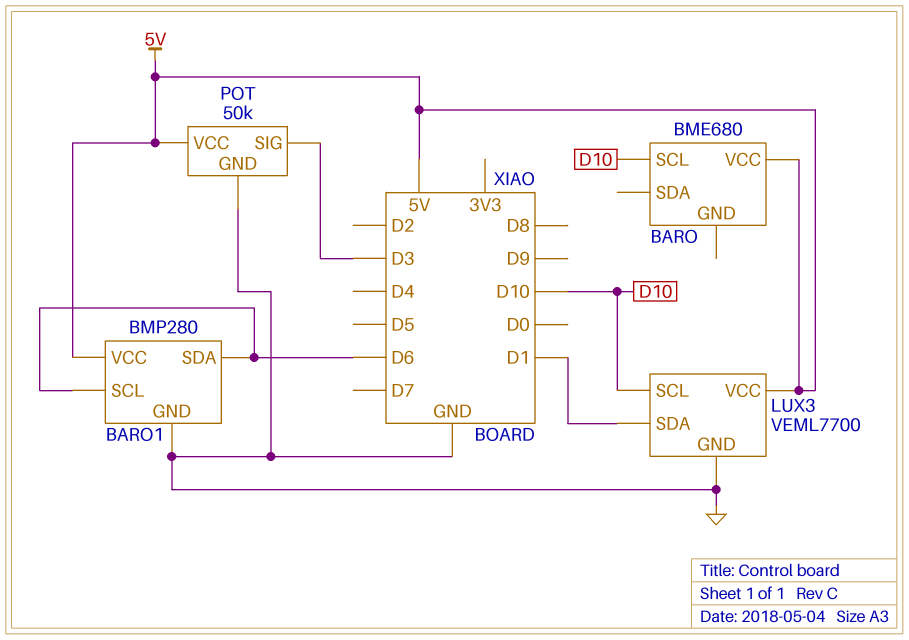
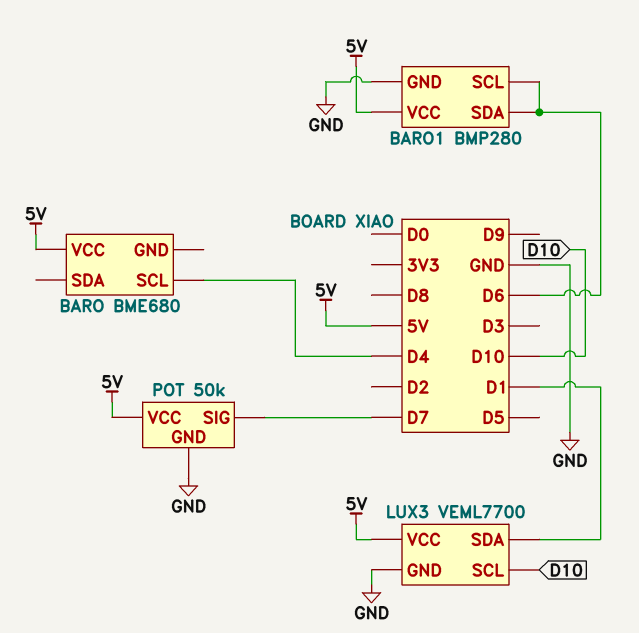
BARO pin SCL: D10 -> D4
POT pin SIG: D3 -> D7

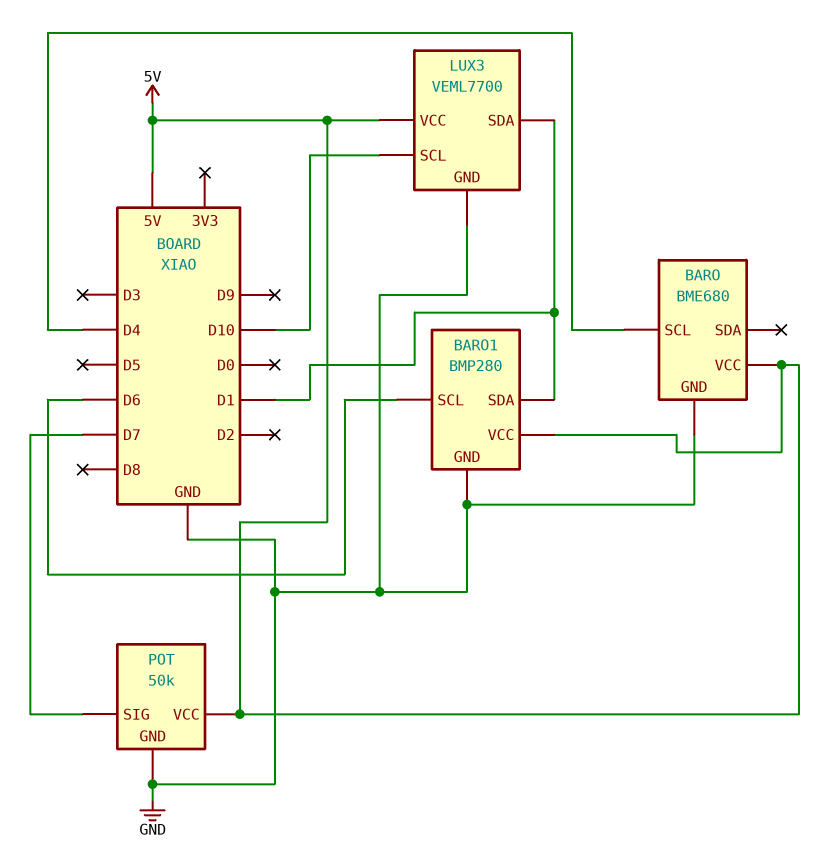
BARO pin GND: none -> GND
BARO1 pin SDA: D6 -> D1

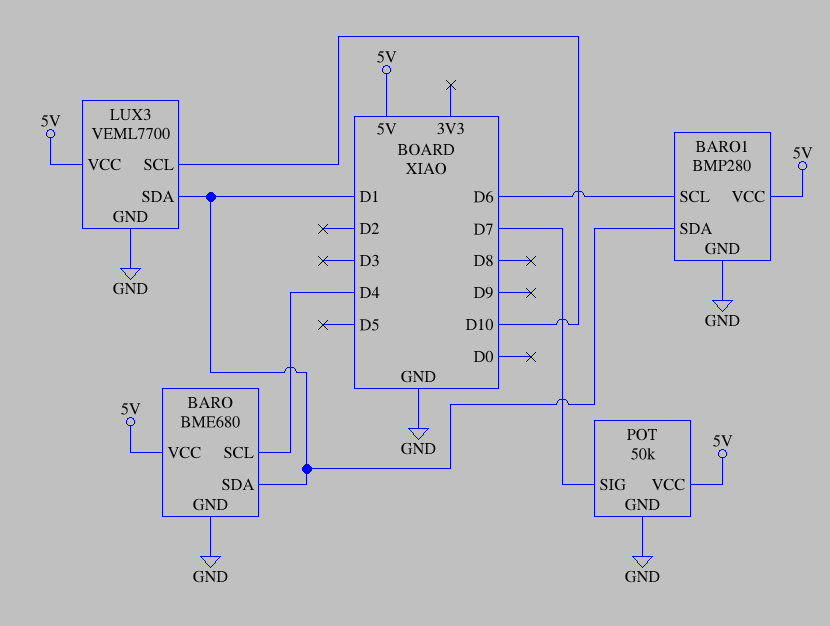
BARO pin SDA: none -> D1

